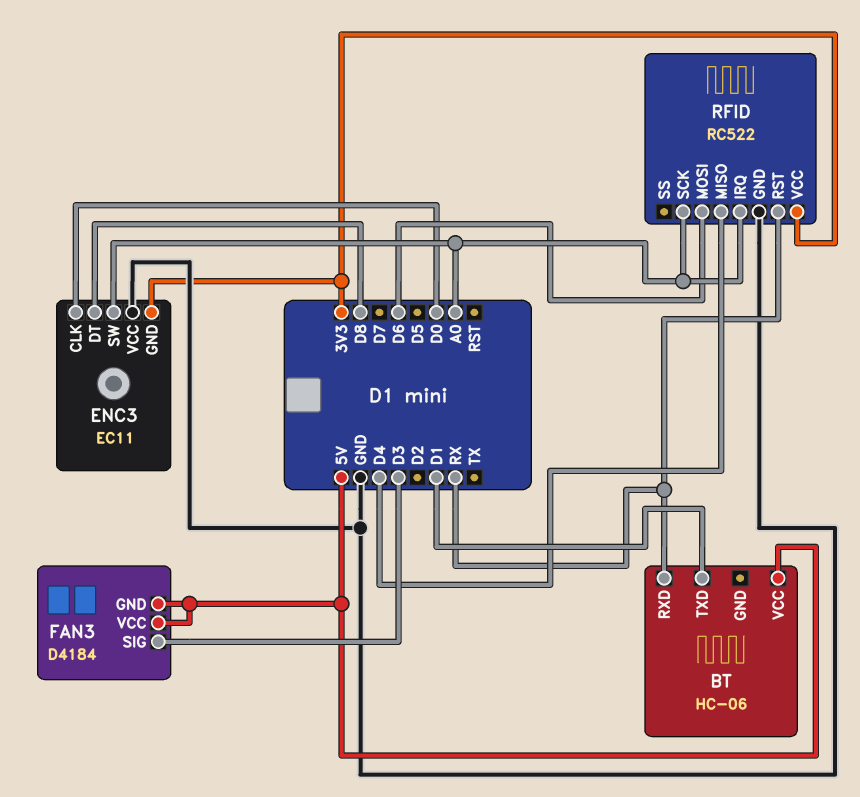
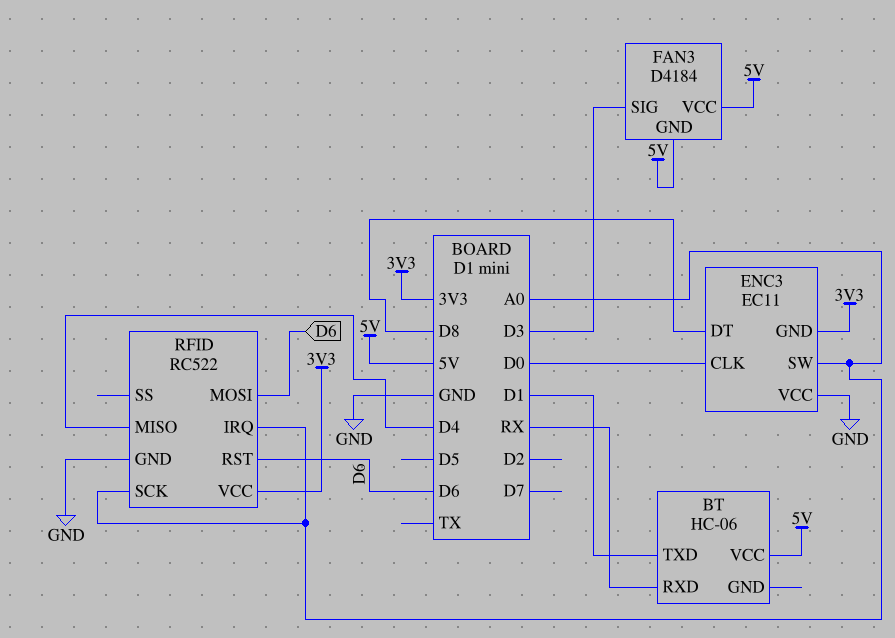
RFID pin RST: RX -> D6

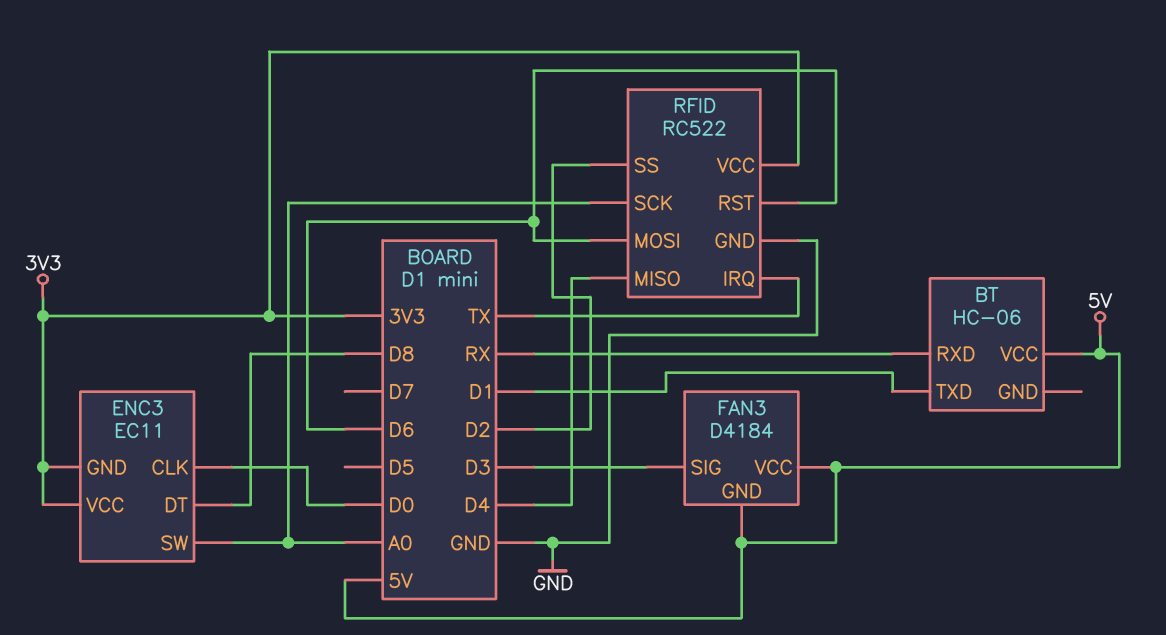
ENC3 pin VCC: GND -> 3V3
RFID pin IRQ: A0 -> TX
RFID pin SS: none -> D2

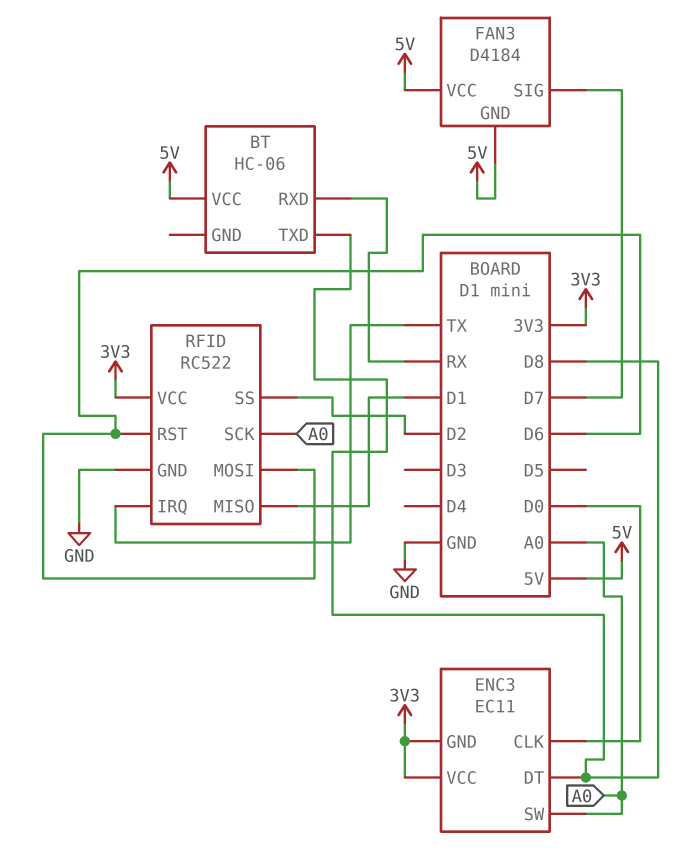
BT pin TXD: D1 -> D8
FAN3 pin SIG: D3 -> D7
RFID pin MISO: D4 -> D1

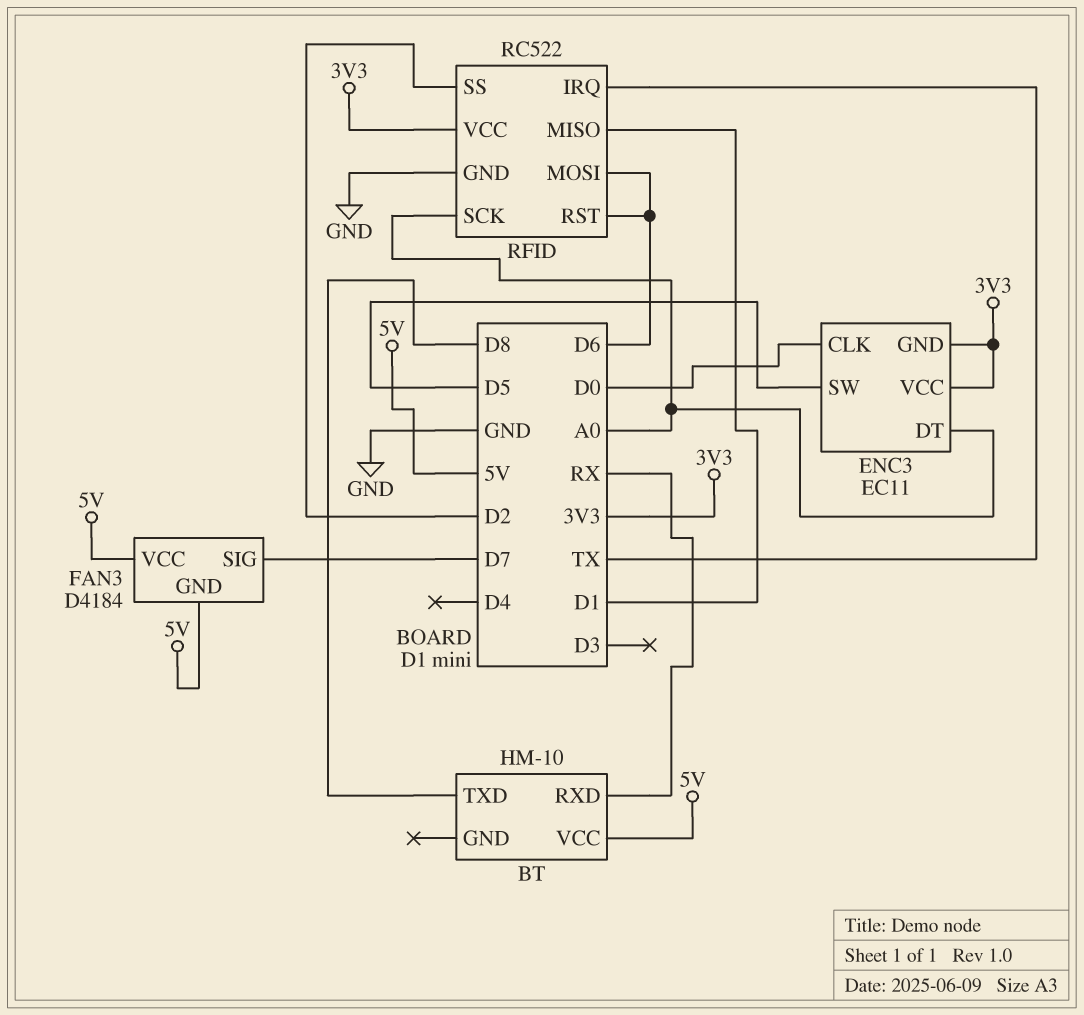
BT: HC-06 -> HM-10
ENC3 pin DT: D8 -> A0
ENC3 pin SW: A0 -> D5

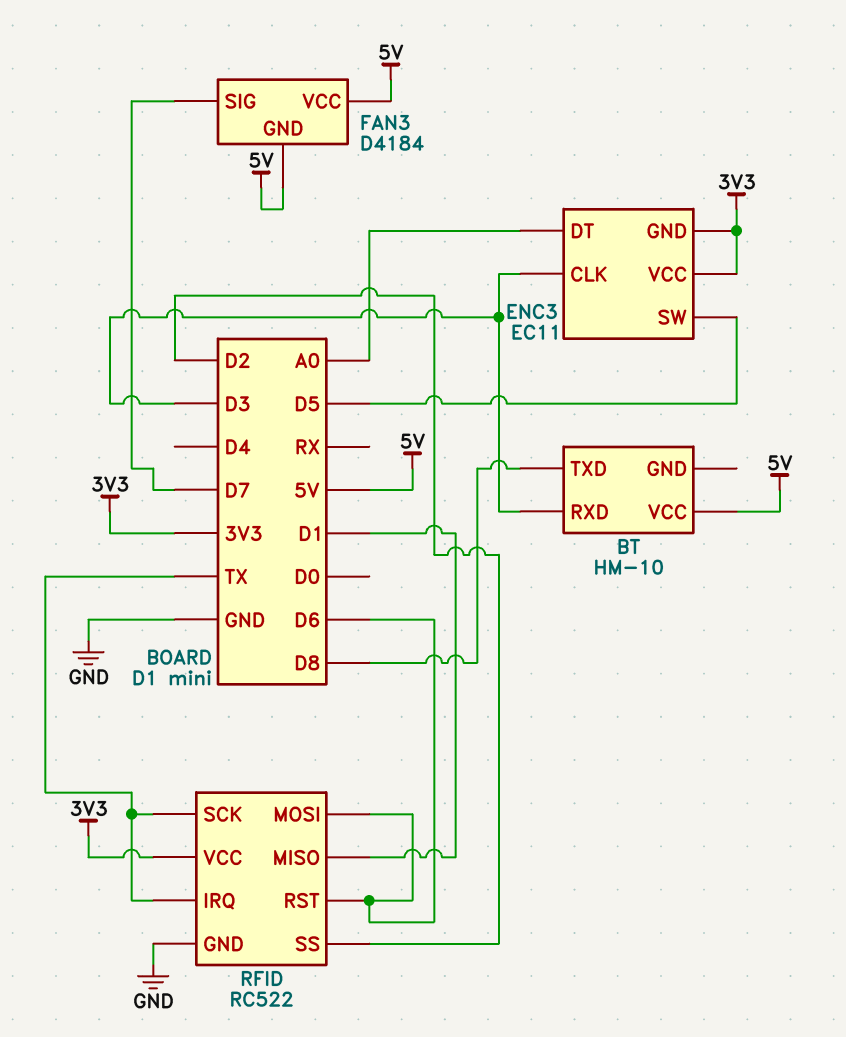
BT pin RXD: RX -> D3
ENC3 pin CLK: D0 -> D3
RFID pin SCK: A0 -> TX

